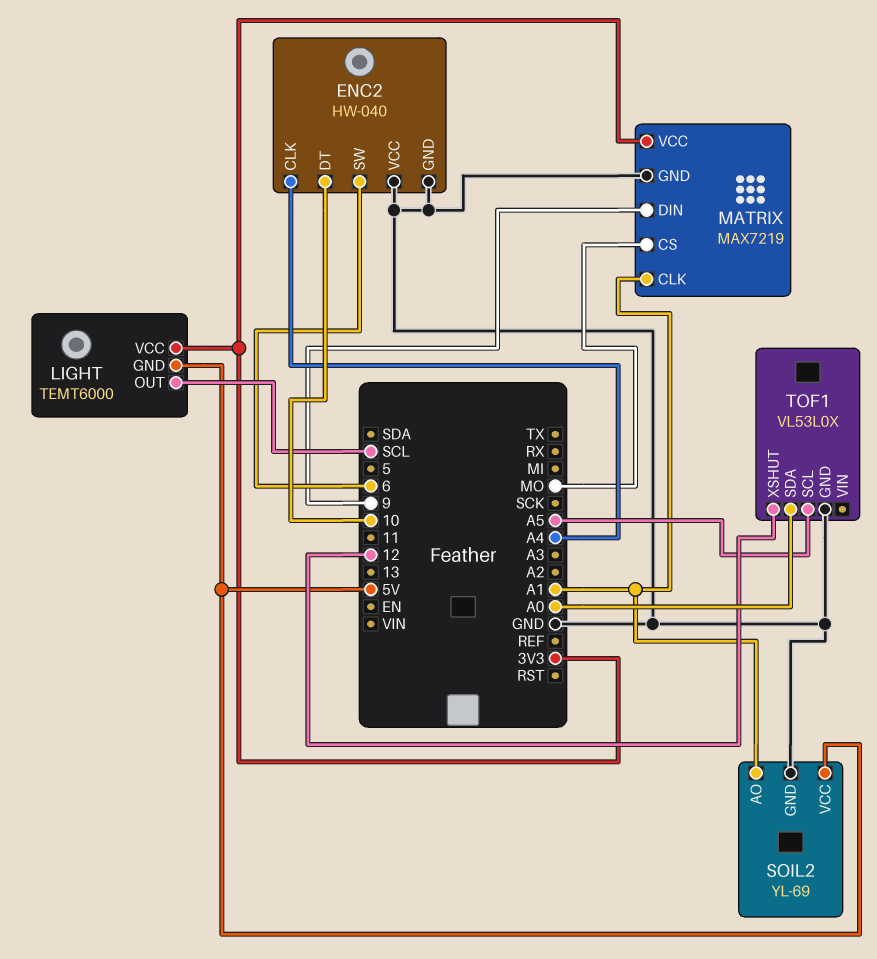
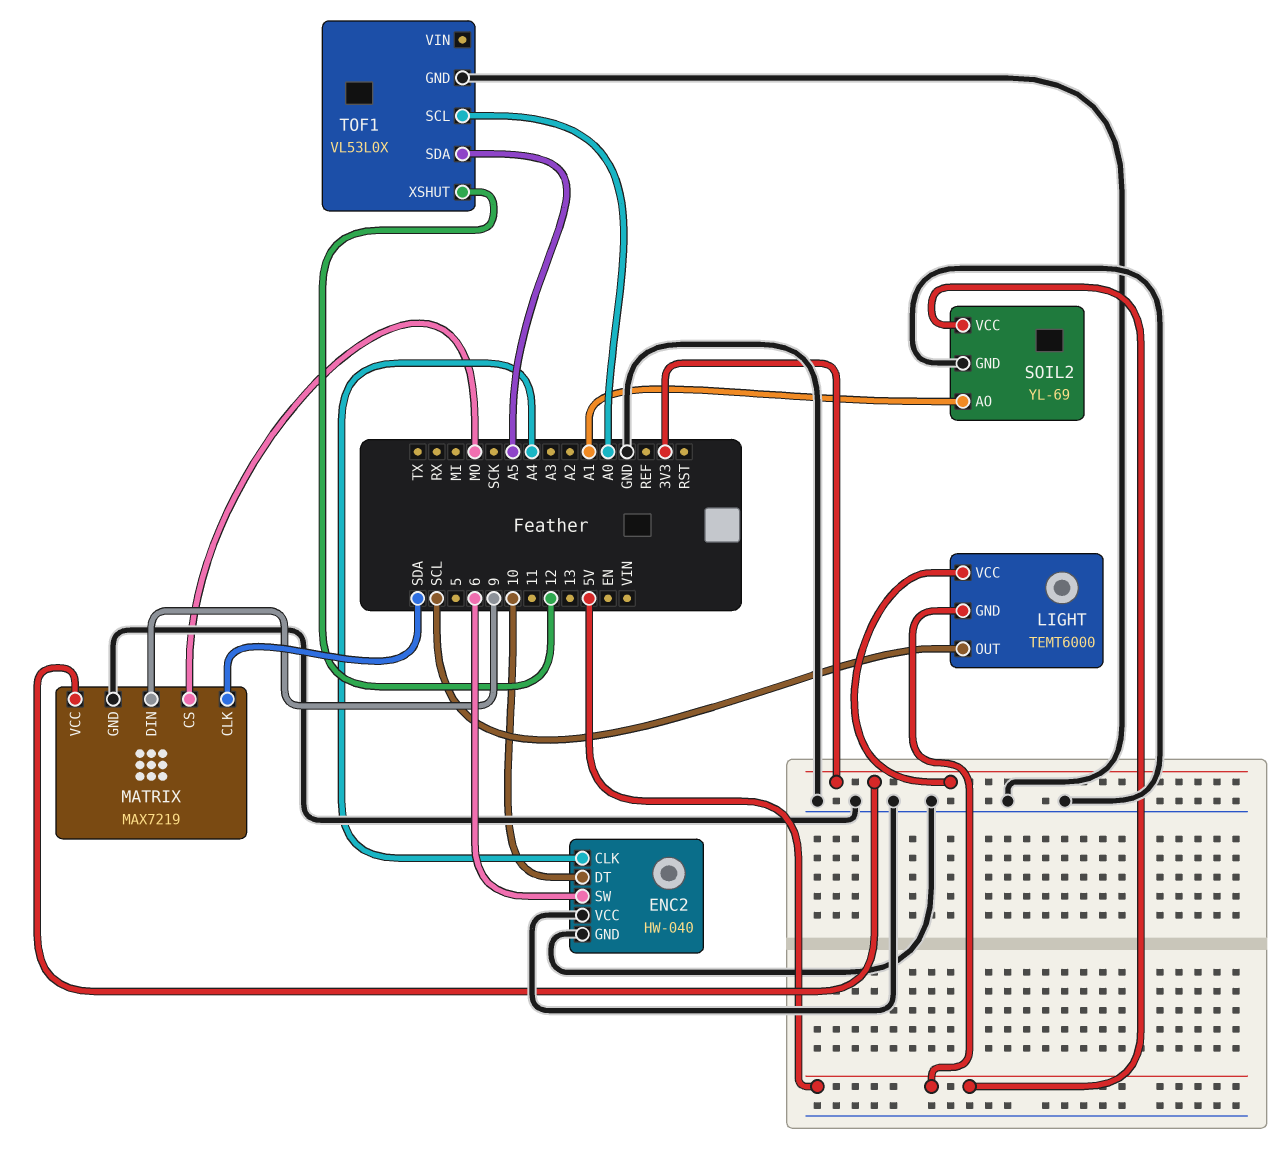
MATRIX pin CLK: A1 -> SDA
TOF1 pin SCL: A5 -> A0
TOF1 pin SDA: A0 -> A5

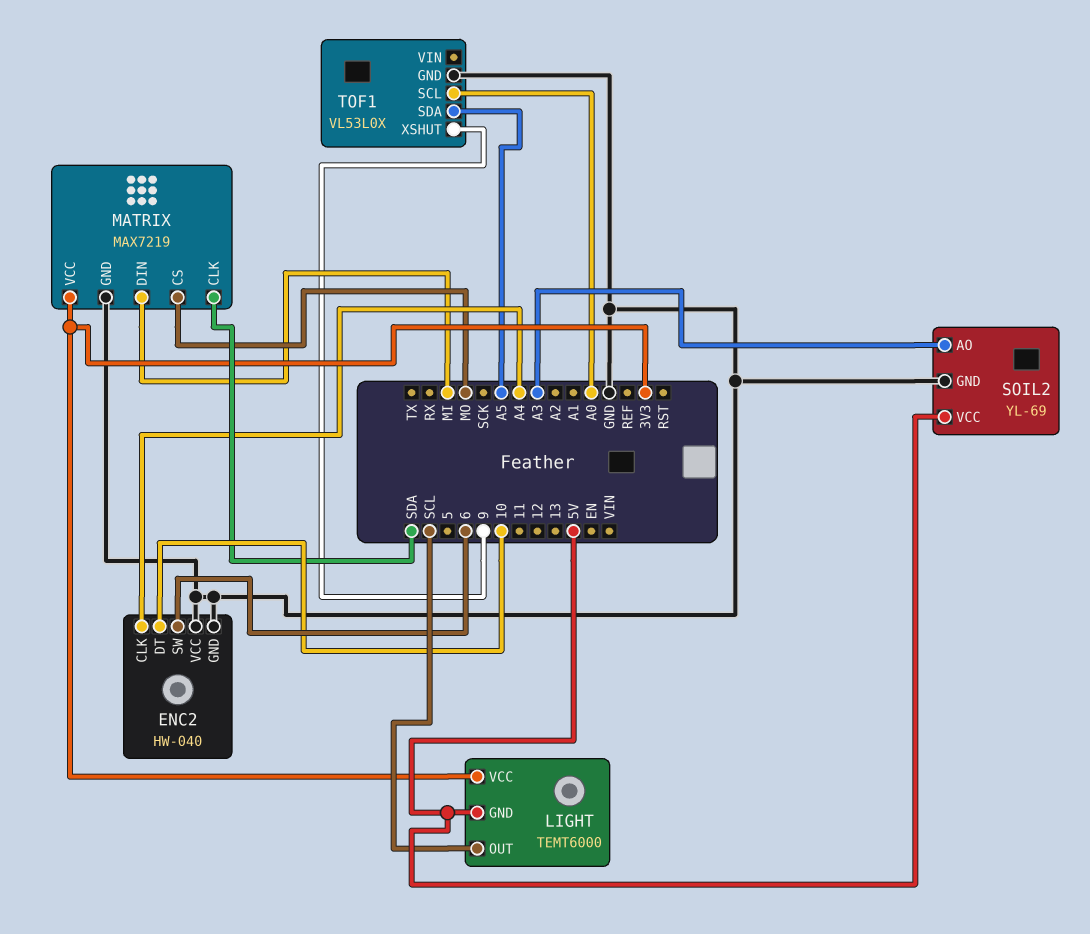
MATRIX pin DIN: 9 -> MI
SOIL2 pin AO: A1 -> A3
TOF1 pin XSHUT: 12 -> 9

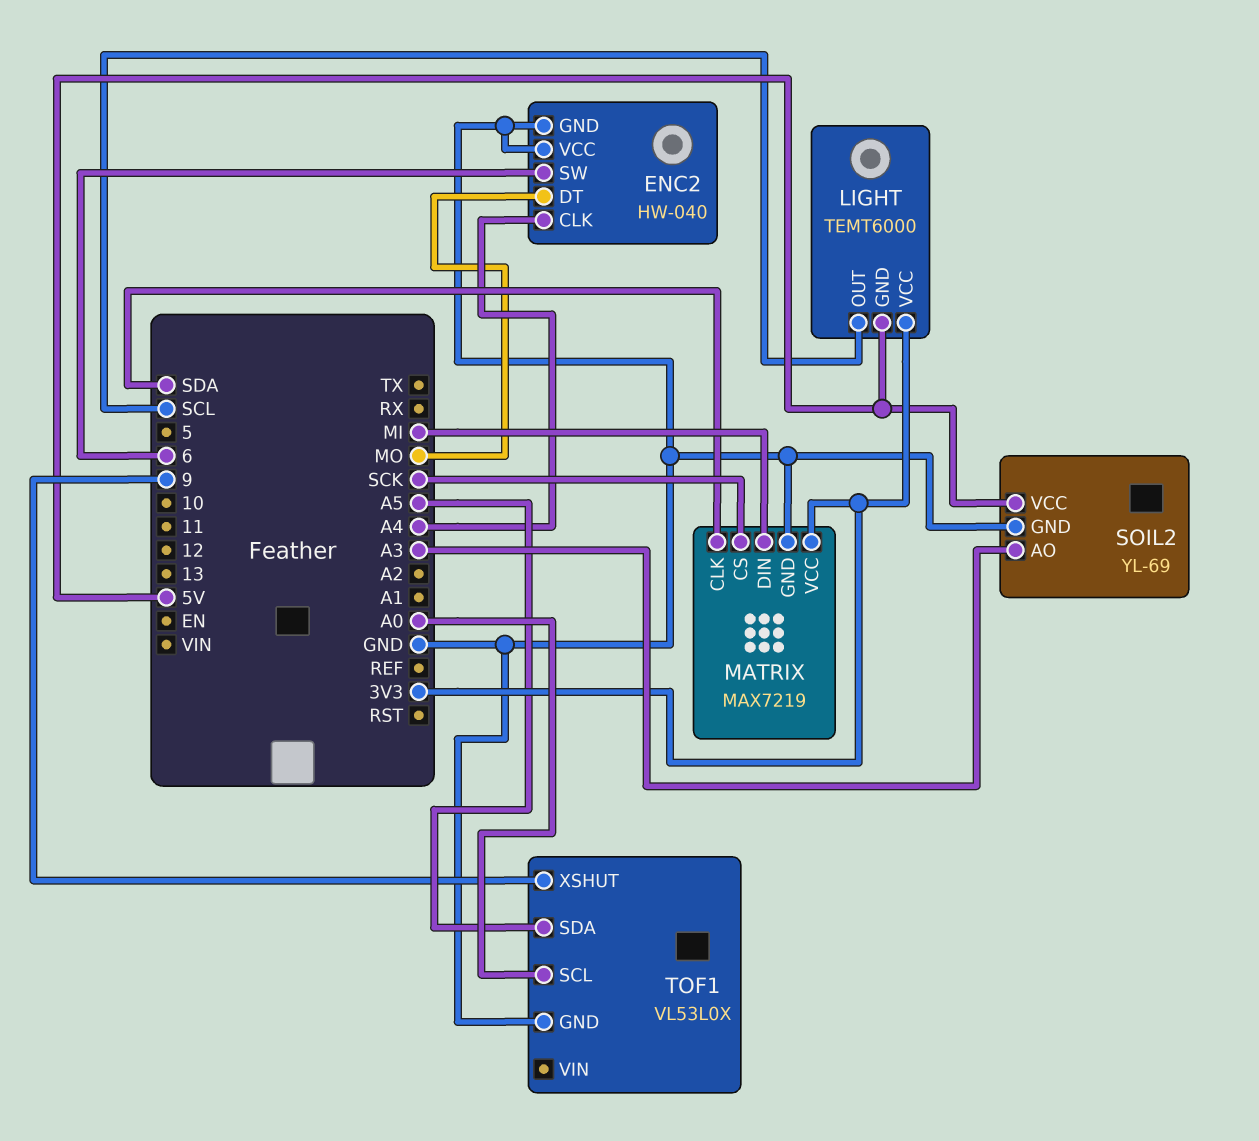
ENC2 pin DT: 10 -> MO
MATRIX pin CS: MO -> SCK

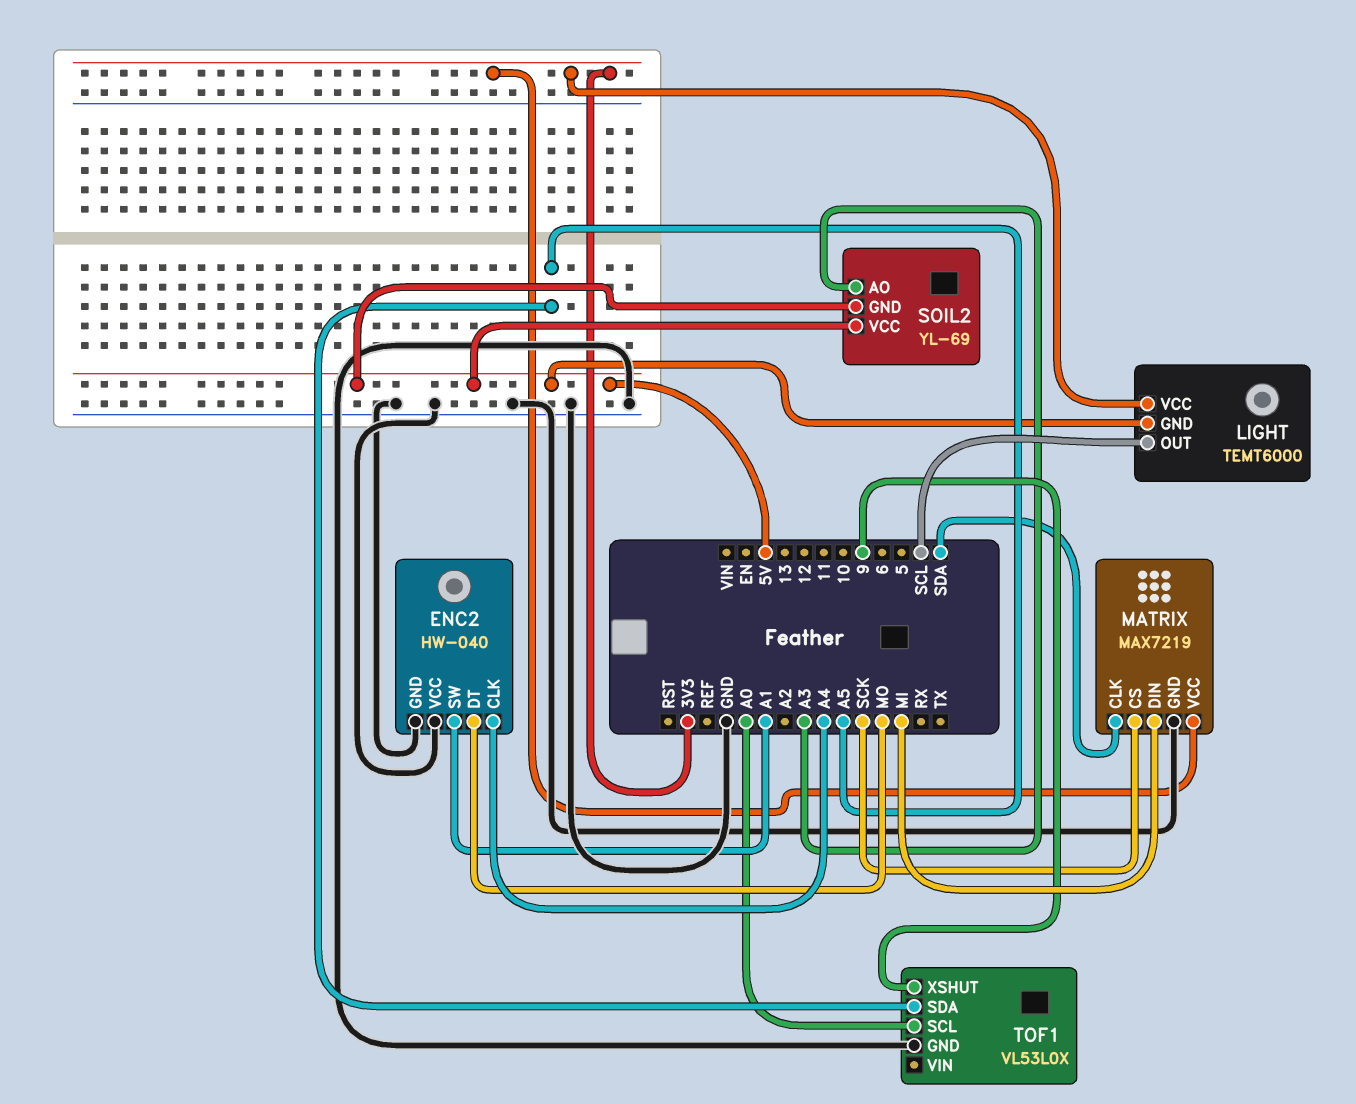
ENC2 pin SW: 6 -> A1
SOIL2 pin GND: GND -> 5V

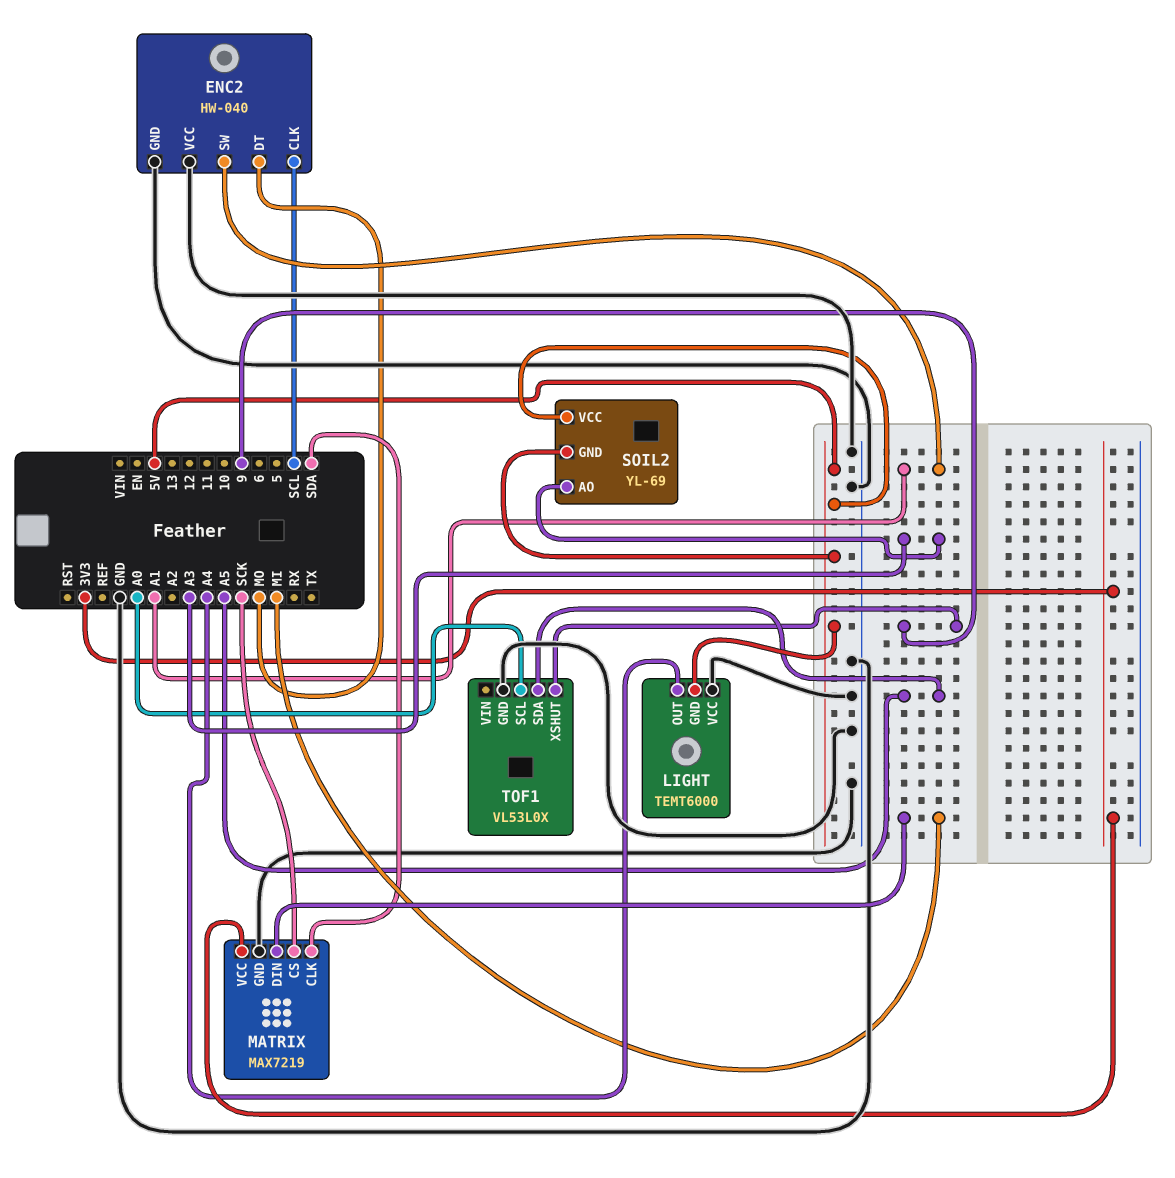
ENC2 pin CLK: A4 -> SCL
LIGHT pin OUT: SCL -> A4
LIGHT pin VCC: 3V3 -> GND

